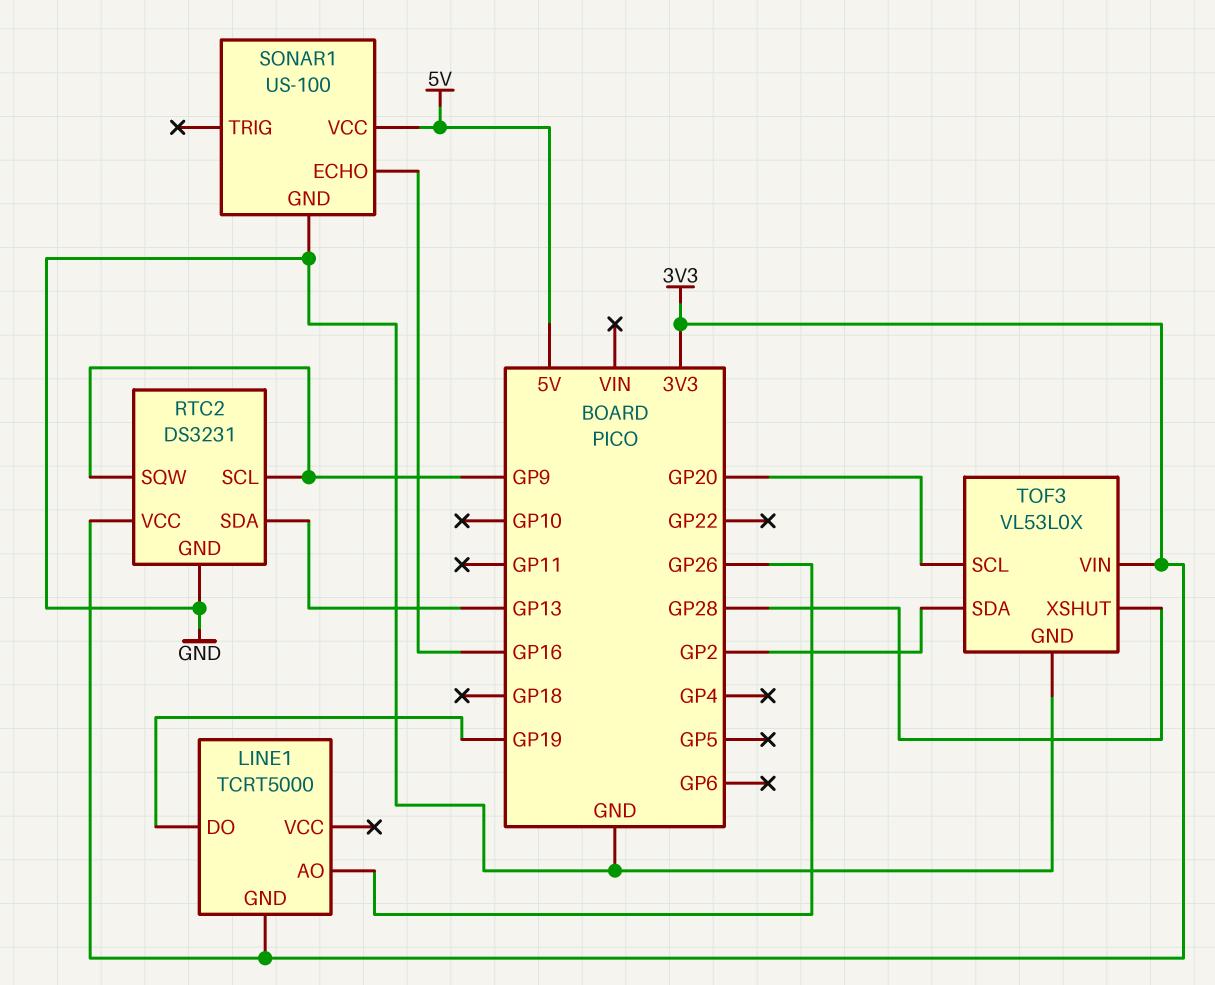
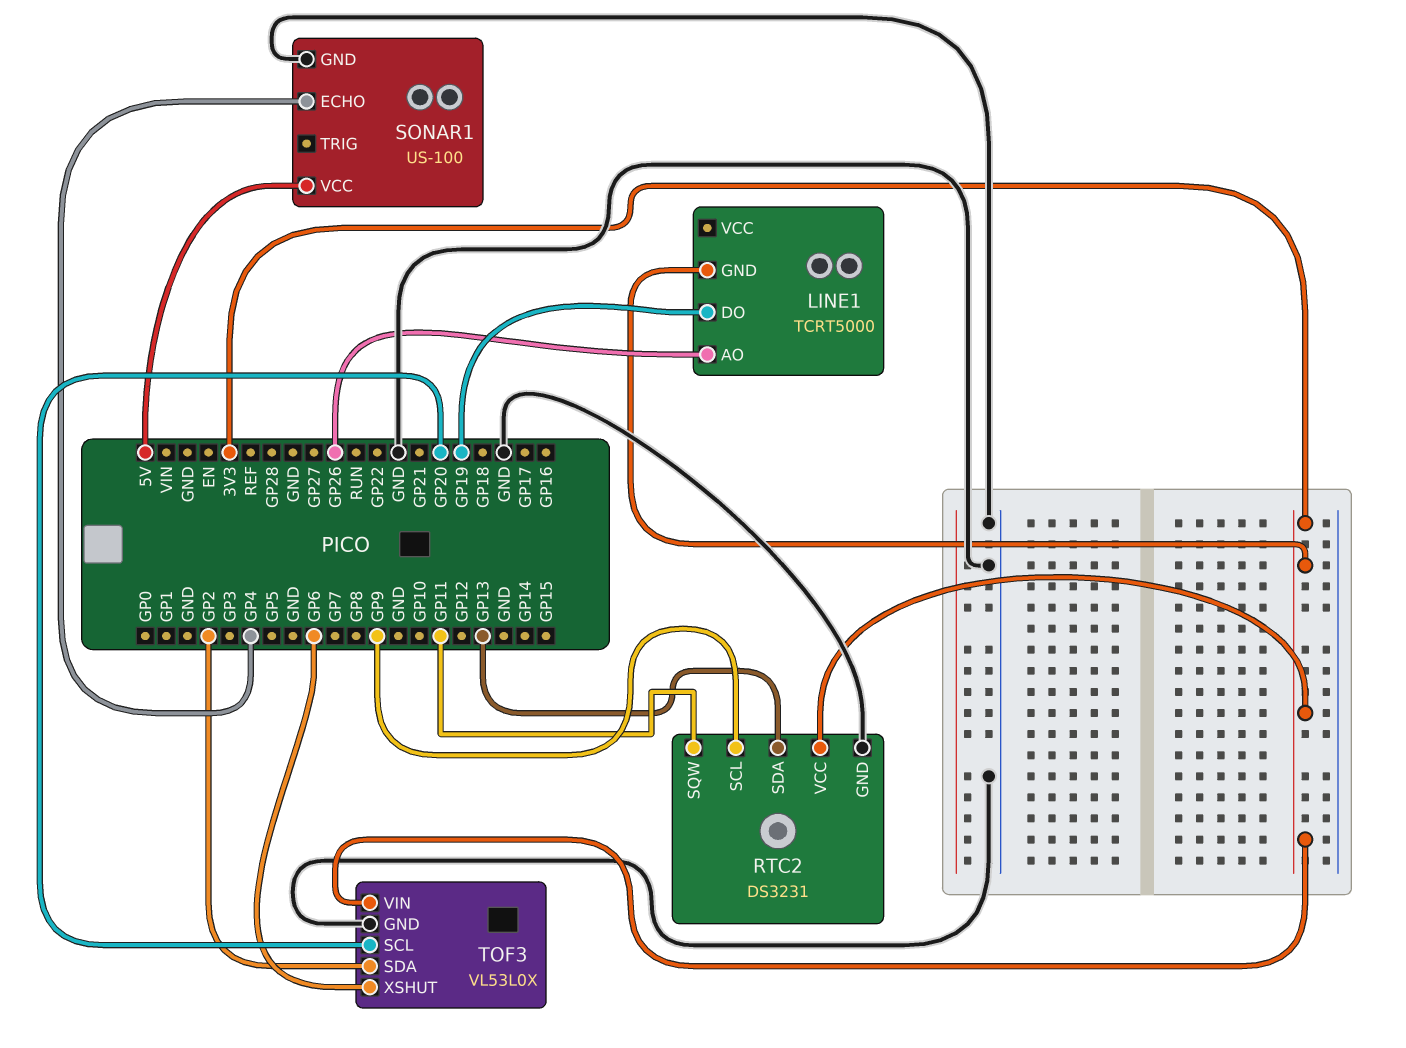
RTC2 pin SQW: GP9 -> GP11
SONAR1 pin ECHO: GP16 -> GP4
TOF3 pin XSHUT: GP28 -> GP6

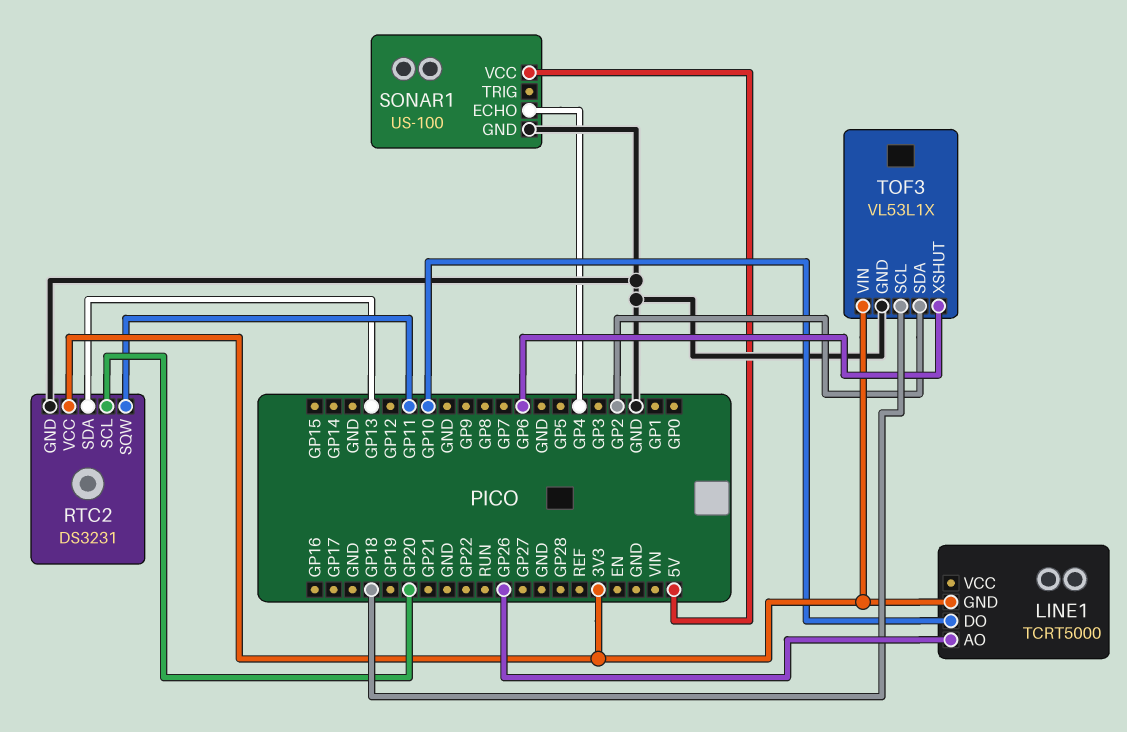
LINE1 pin DO: GP19 -> GP10
RTC2 pin SCL: GP9 -> GP20
TOF3: VL53L0X -> VL53L1X
TOF3 pin SCL: GP20 -> GP18

